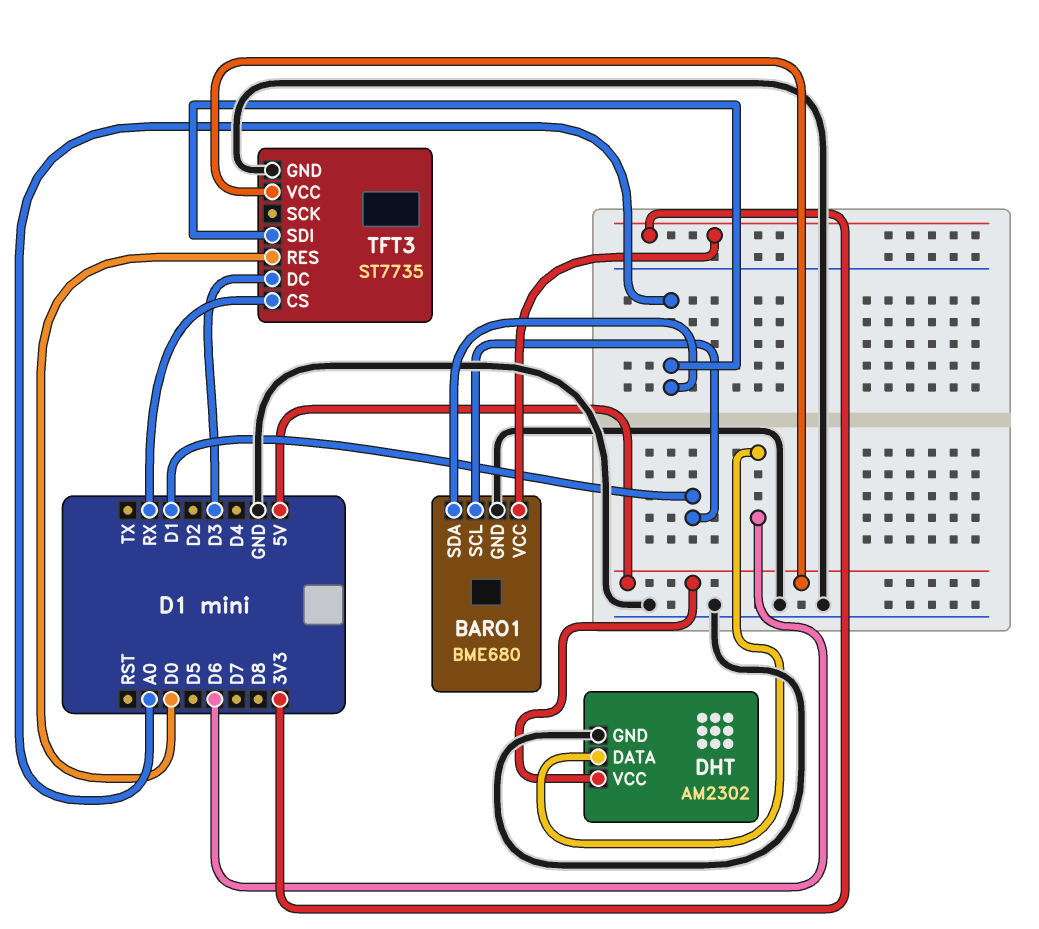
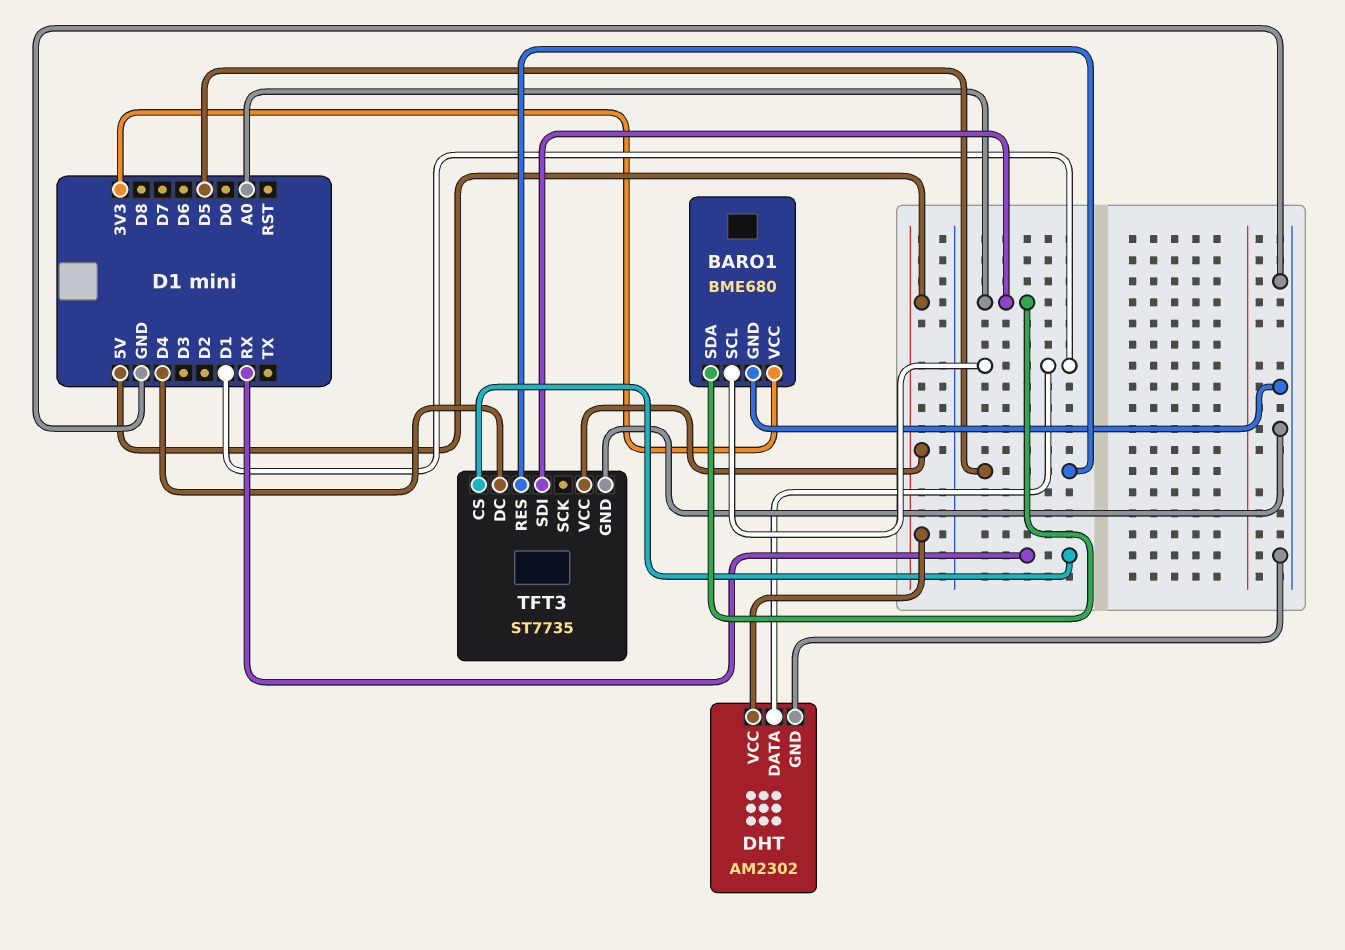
DHT pin DATA: D6 -> D1
TFT3 pin DC: D3 -> D4
TFT3 pin RES: D0 -> D5

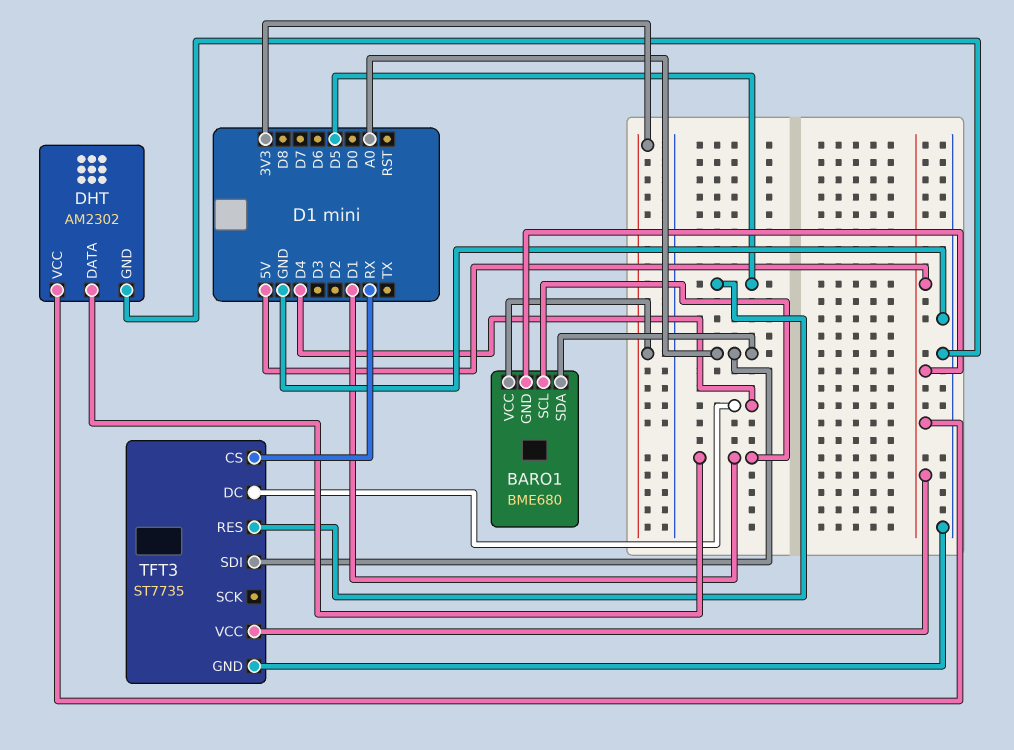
BARO1 pin GND: GND -> 5V

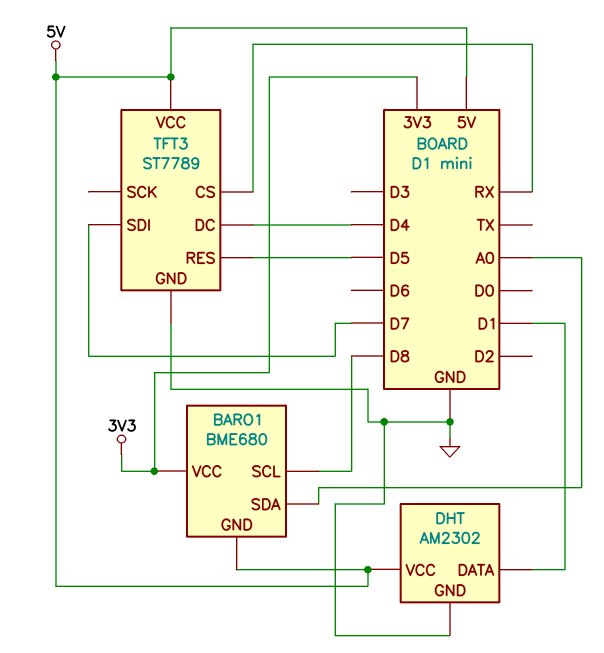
BARO1 pin SCL: D1 -> D8
TFT3: ST7735 -> ST7789
TFT3 pin SDI: A0 -> D7

